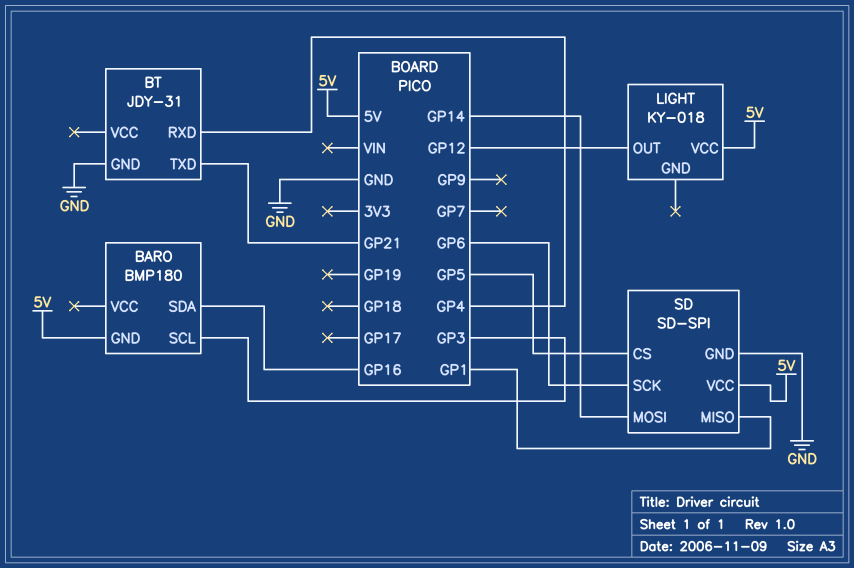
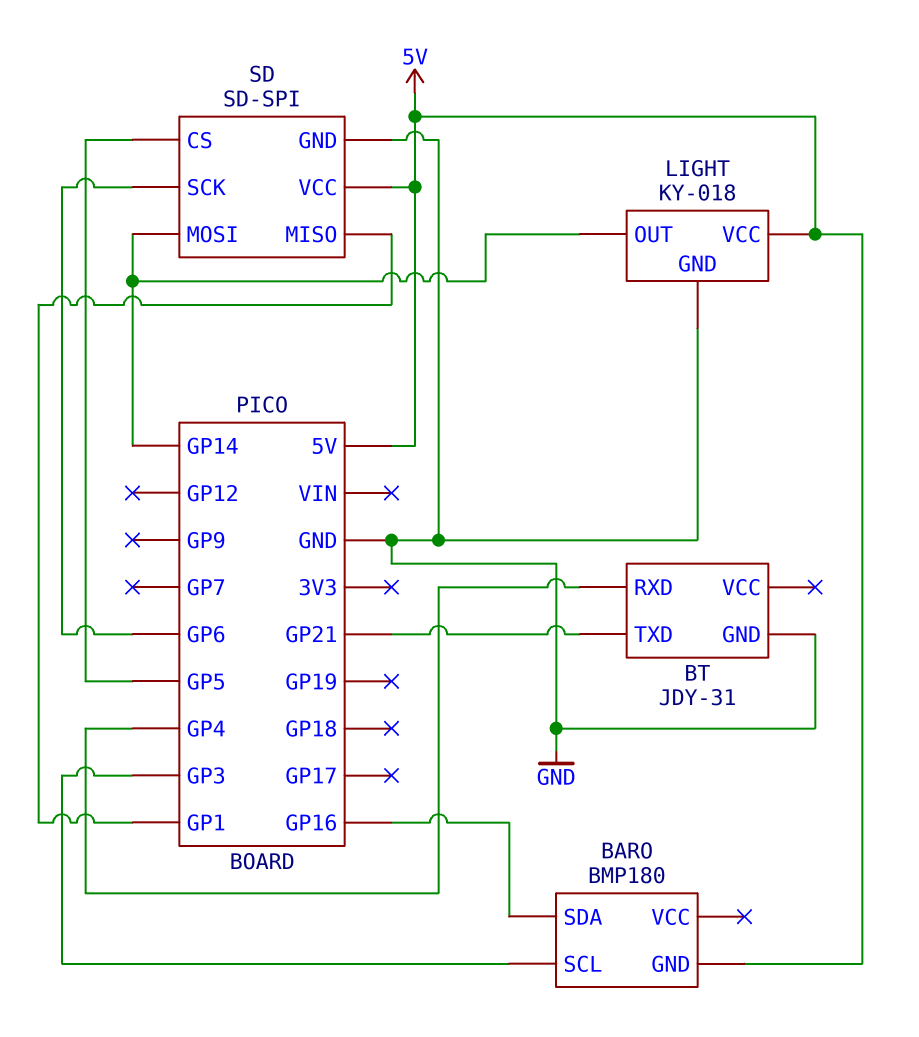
LIGHT pin GND: none -> GND
LIGHT pin OUT: GP12 -> GP14

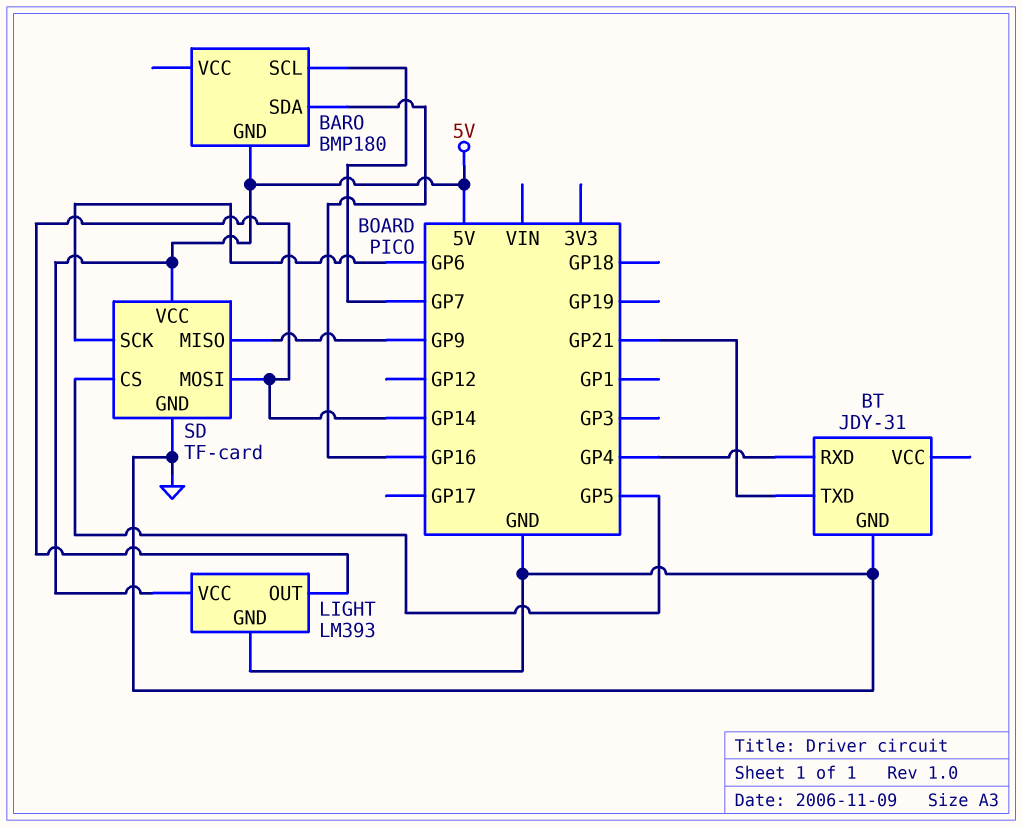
BARO pin SCL: GP3 -> GP7
LIGHT: KY-018 -> LM393
SD: SD-SPI -> TF-card
SD pin MISO: GP1 -> GP9

